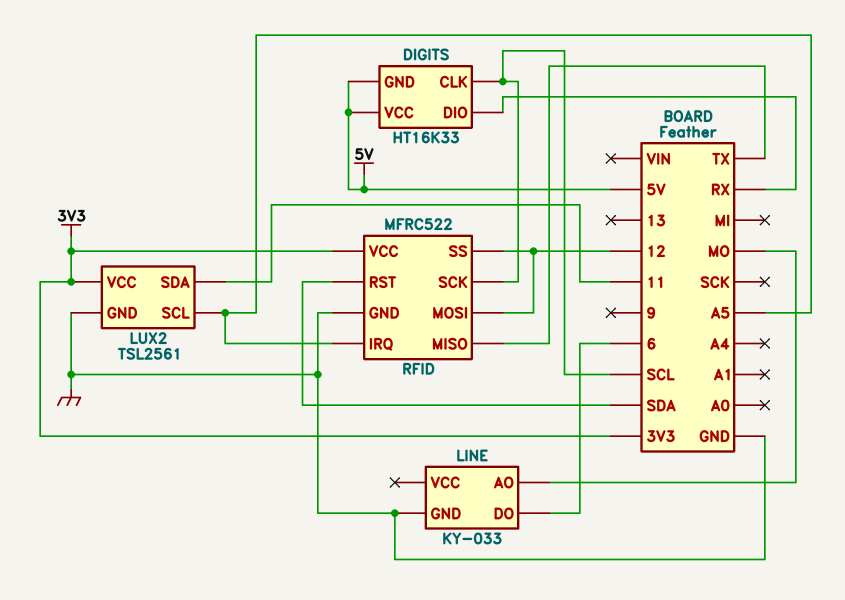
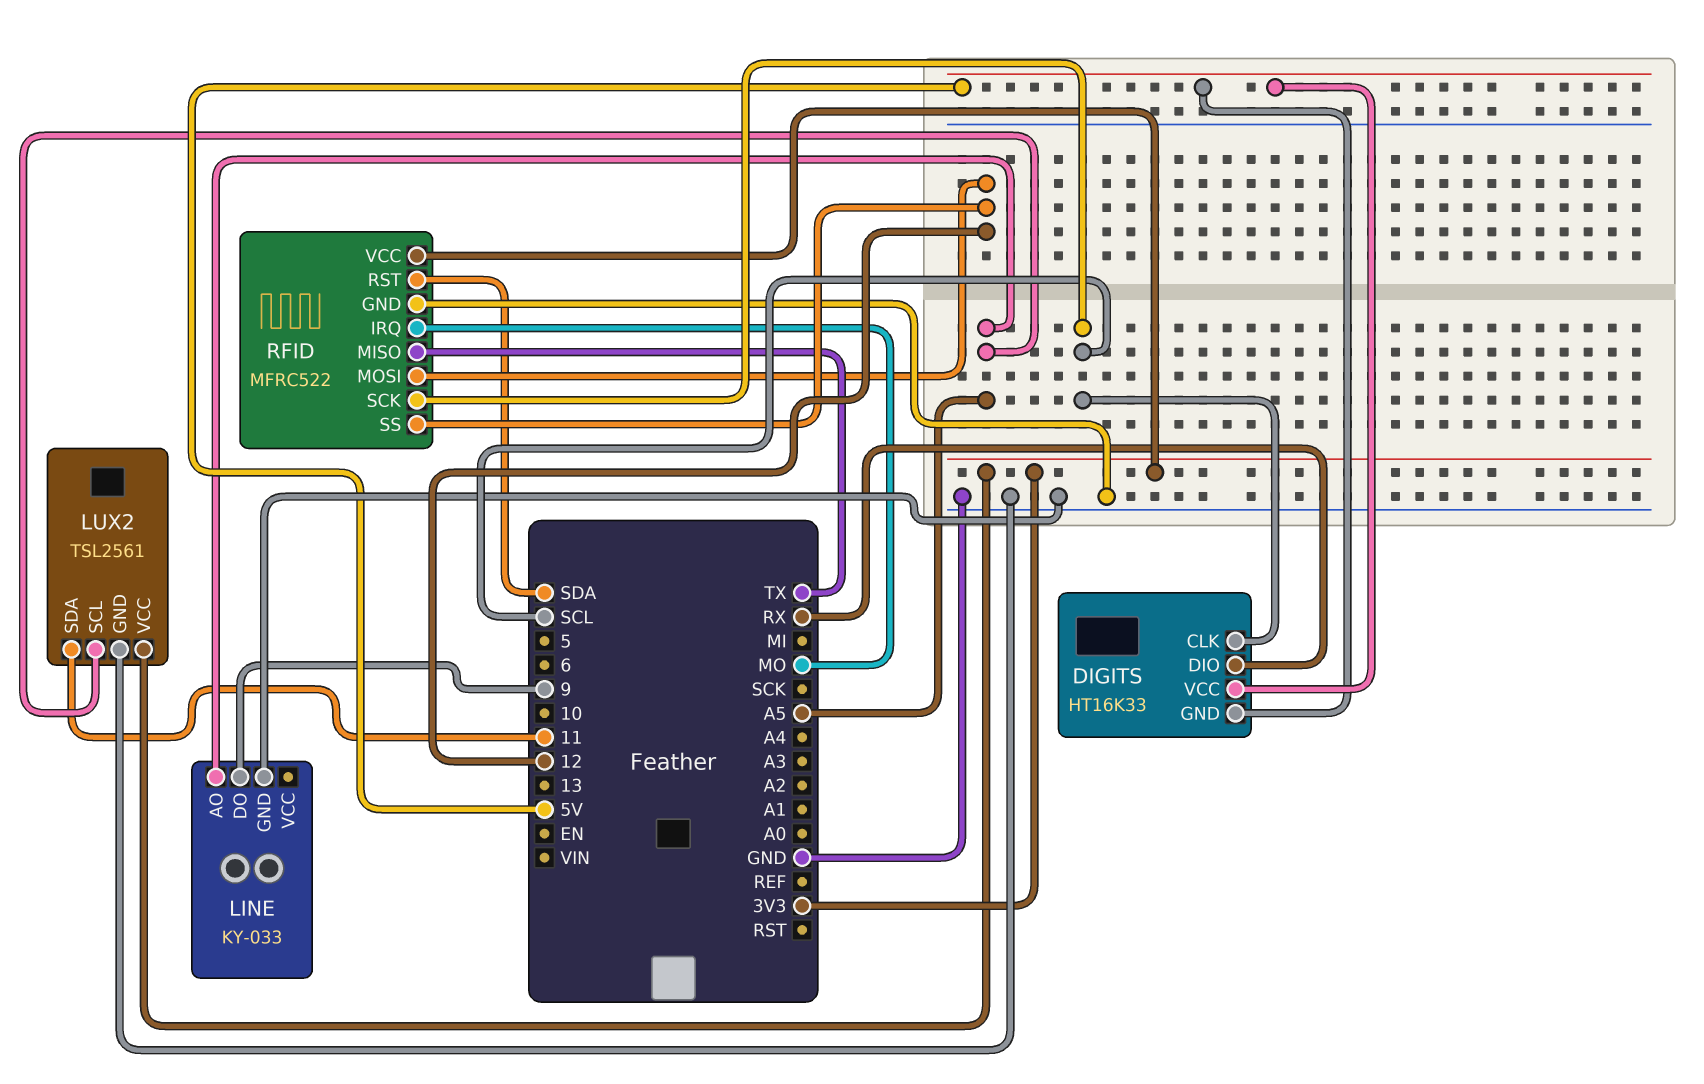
LINE pin AO: MO -> A5
LINE pin DO: 6 -> 9
RFID pin IRQ: A5 -> MO

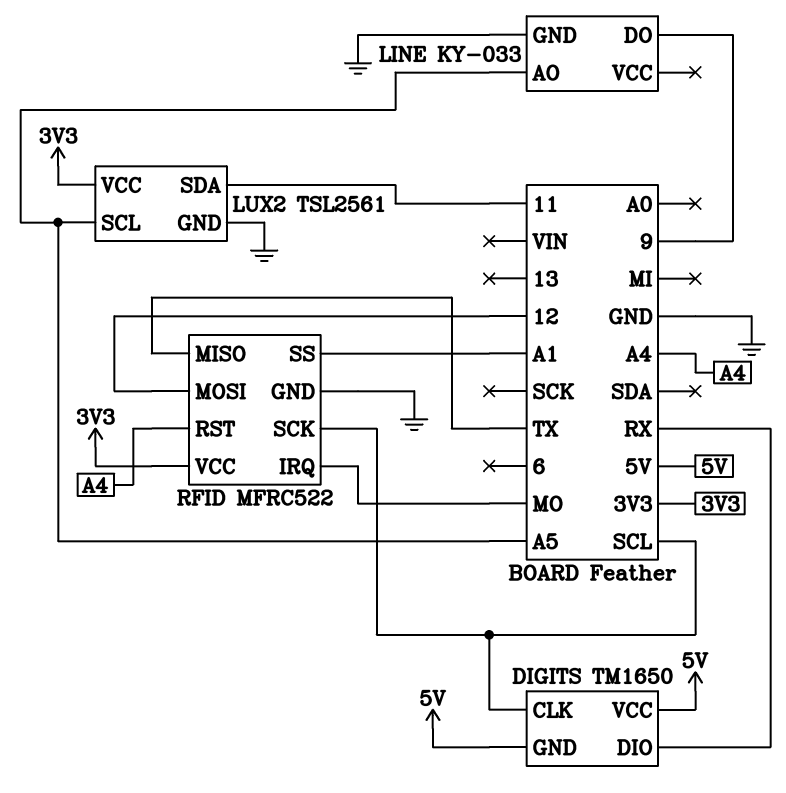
DIGITS: HT16K33 -> TM1650
RFID pin RST: SDA -> A4
RFID pin SS: 12 -> A1

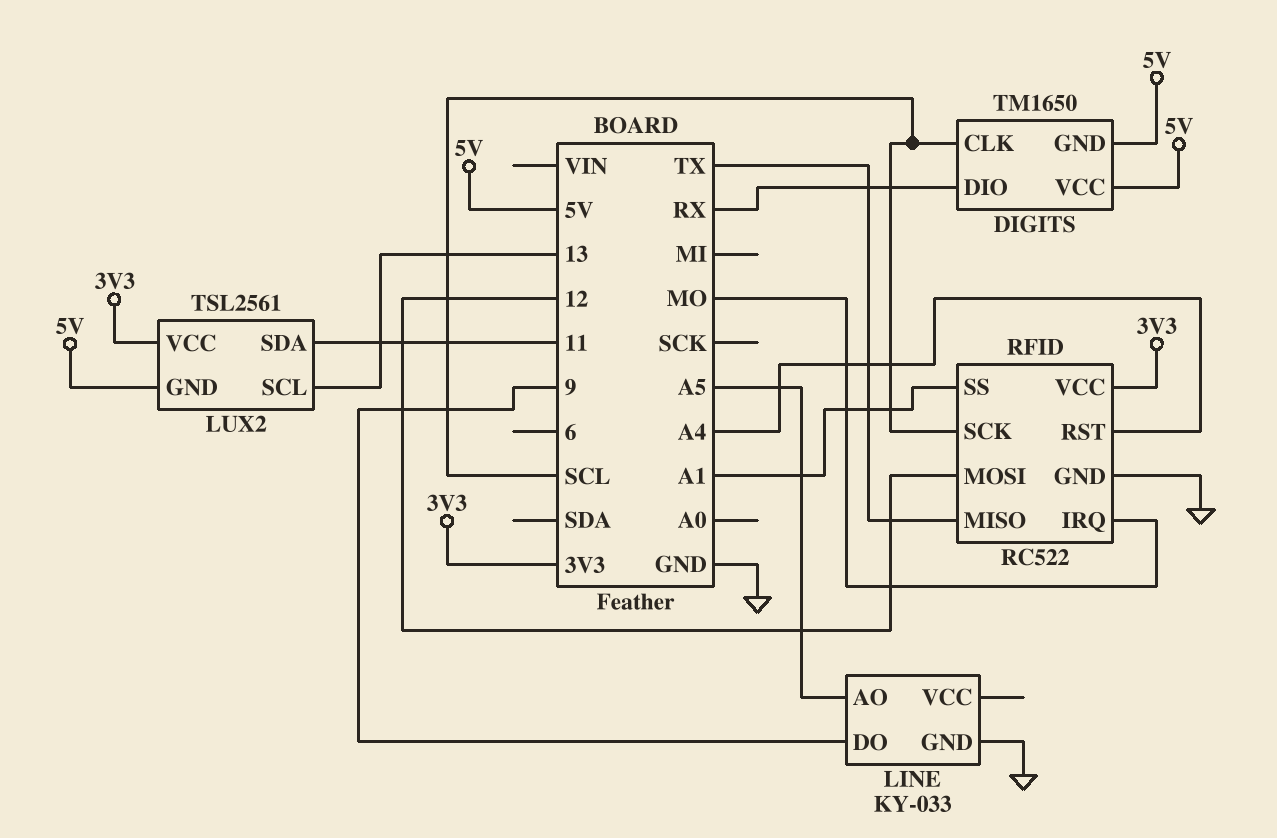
LUX2 pin GND: GND -> 5V
LUX2 pin SCL: A5 -> 13
RFID: MFRC522 -> RC522

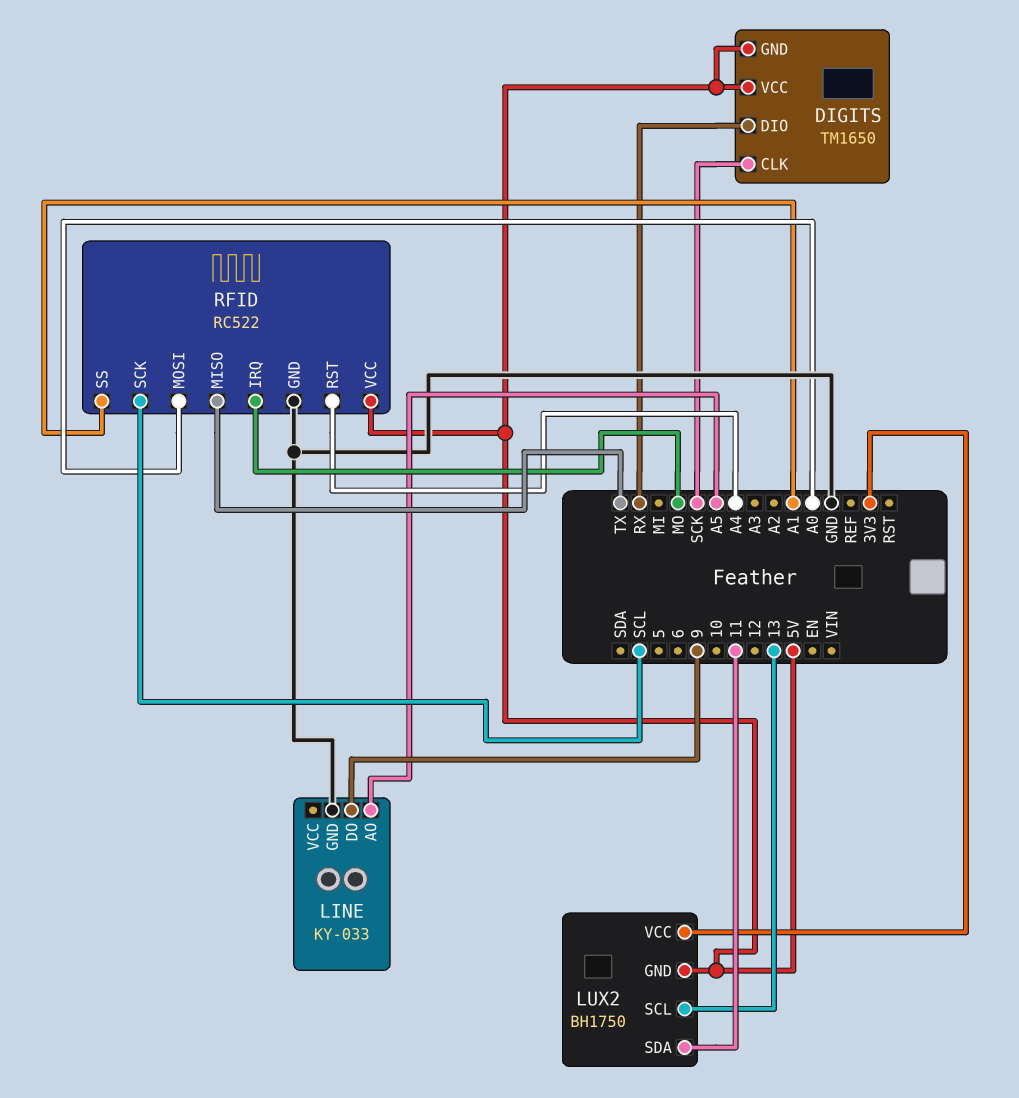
DIGITS pin CLK: SCL -> SCK
LUX2: TSL2561 -> BH1750
RFID pin MOSI: 12 -> A0
RFID pin VCC: 3V3 -> 5V

